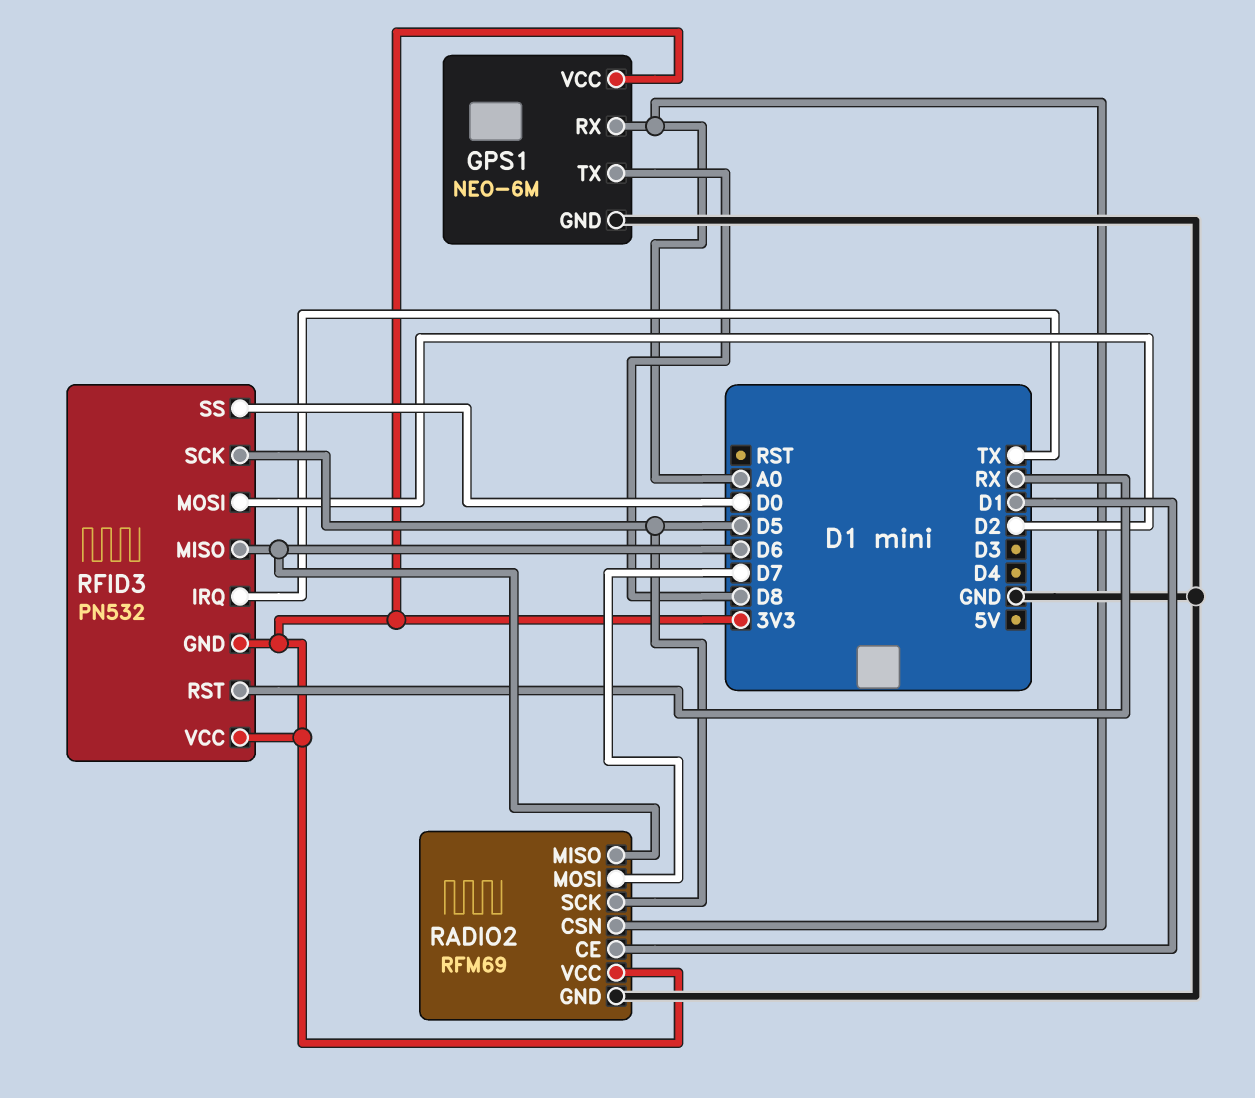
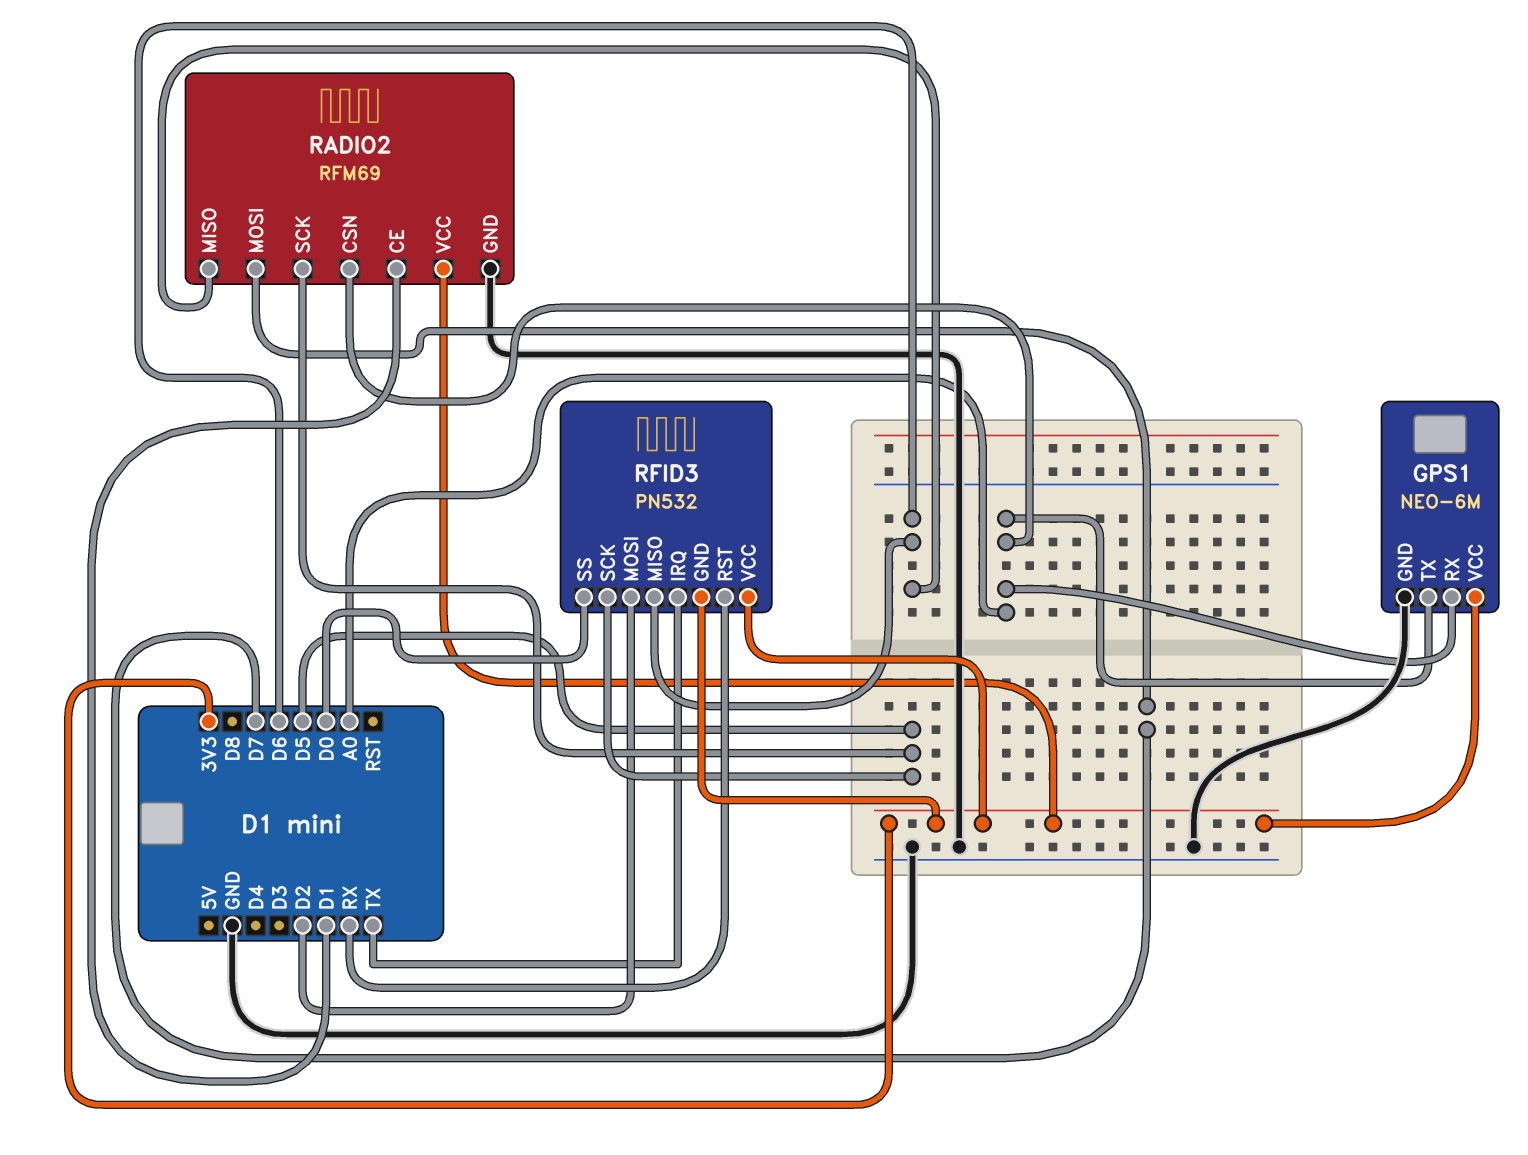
GPS1 pin TX: D8 -> A0

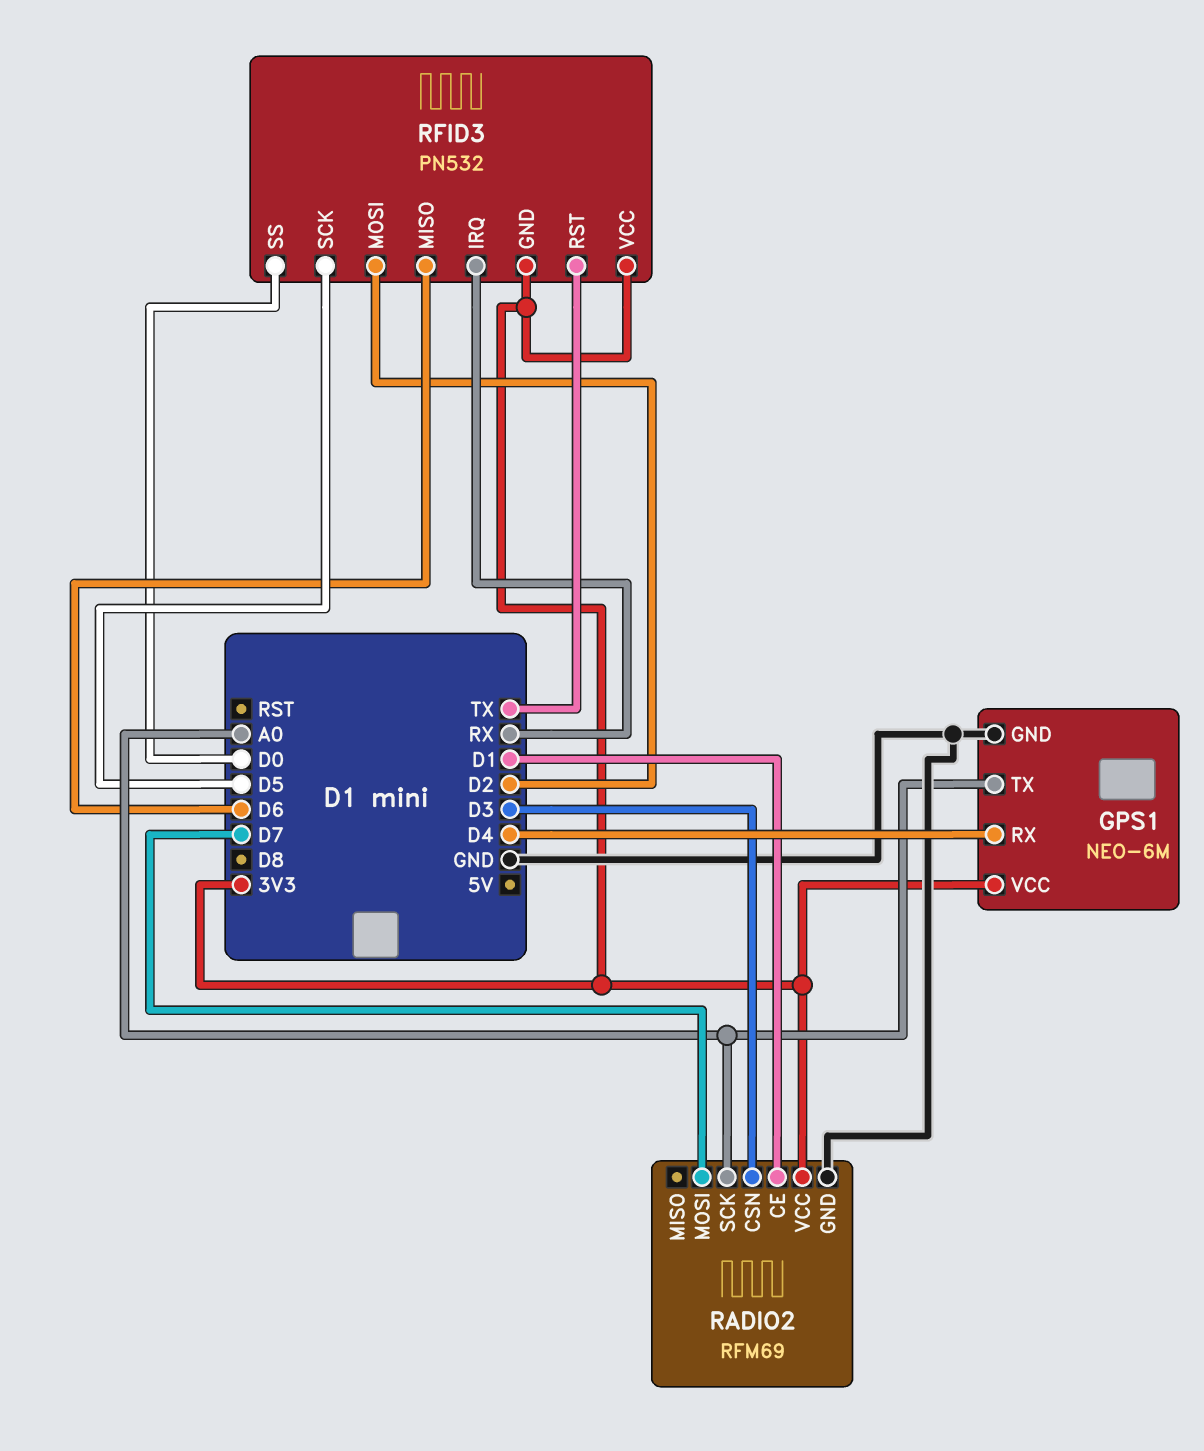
GPS1 pin RX: A0 -> D4
RADIO2 pin CSN: A0 -> D3
RADIO2 pin MISO: D6 -> none
RADIO2 pin SCK: D5 -> A0
RFID3 pin IRQ: TX -> RX
RFID3 pin RST: RX -> TX

